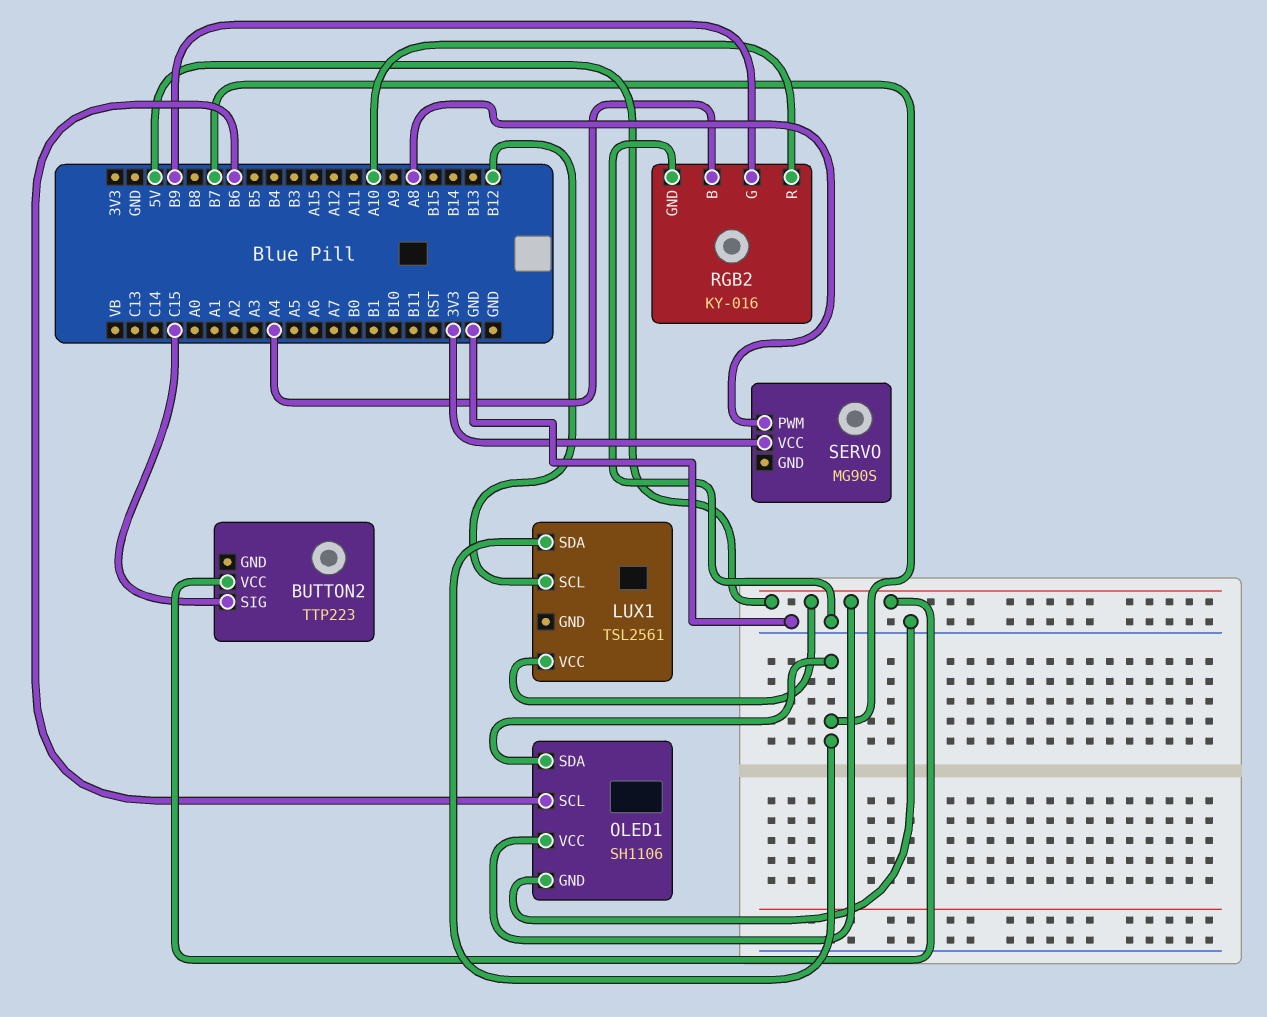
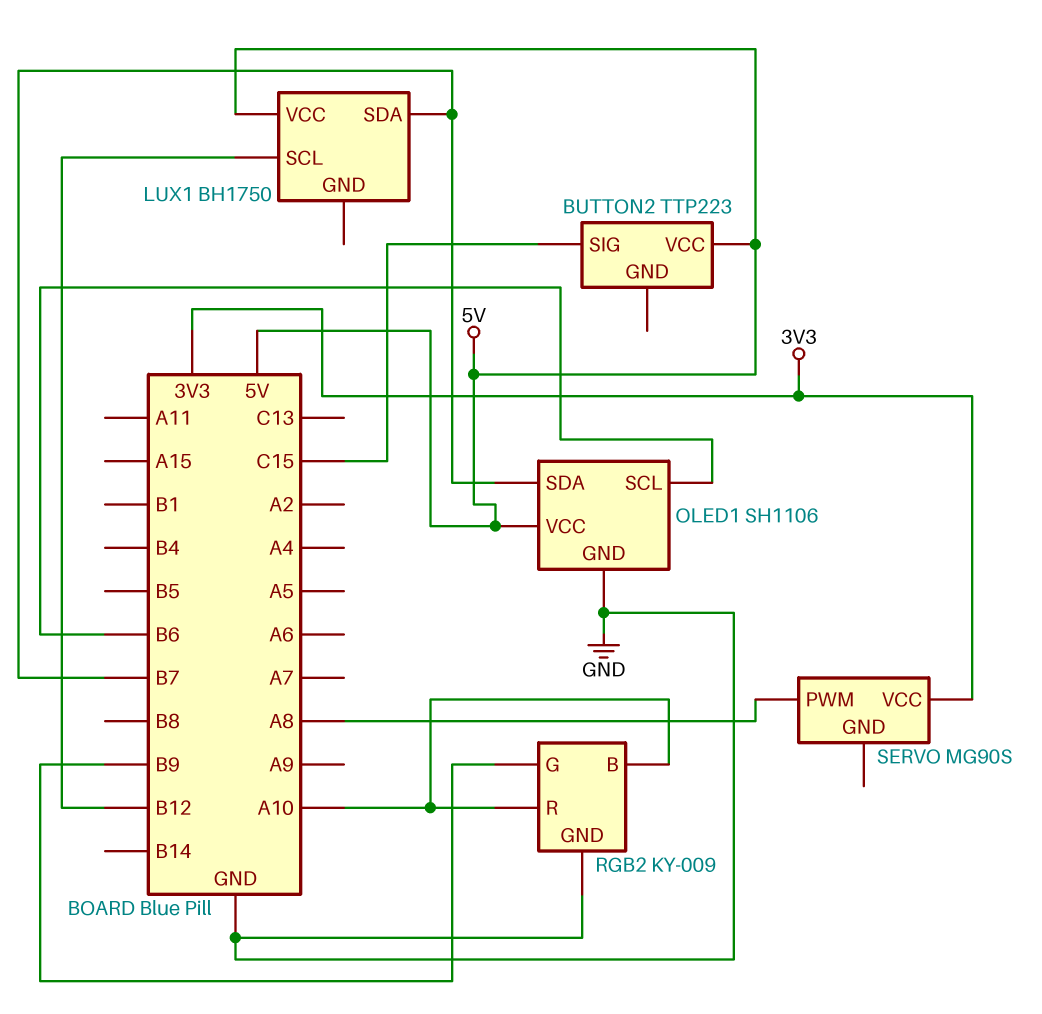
LUX1: TSL2561 -> BH1750
RGB2: KY-016 -> KY-009
RGB2 pin B: A4 -> A10

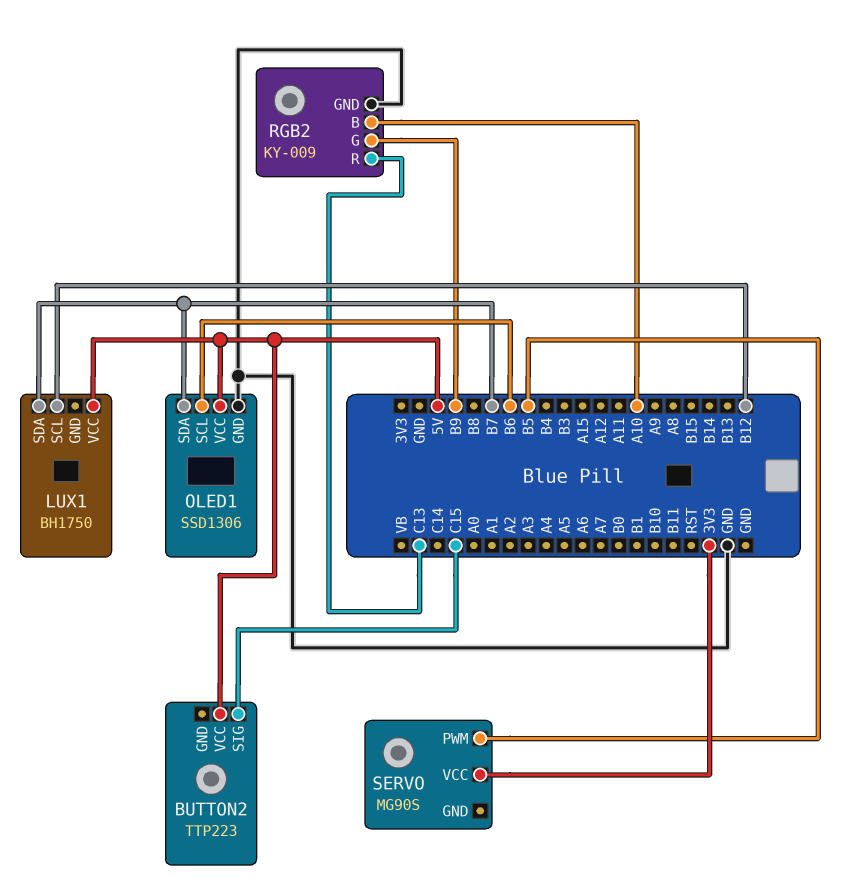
OLED1: SH1106 -> SSD1306
RGB2 pin R: A10 -> C13
SERVO pin PWM: A8 -> B5

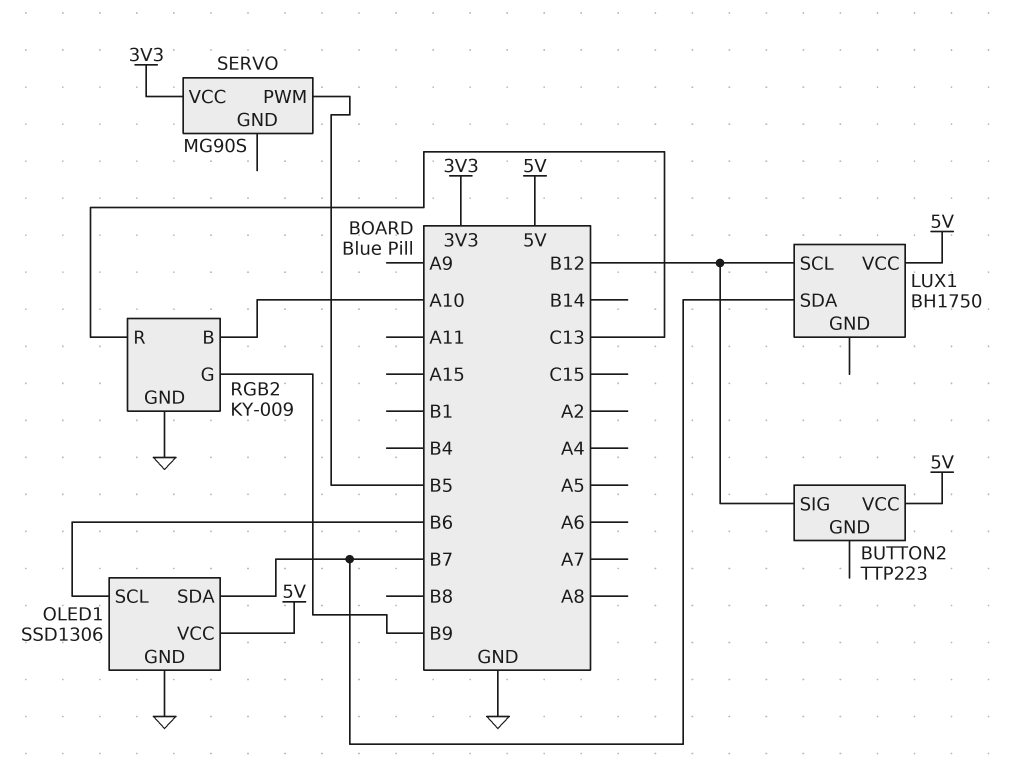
BUTTON2 pin SIG: C15 -> B12

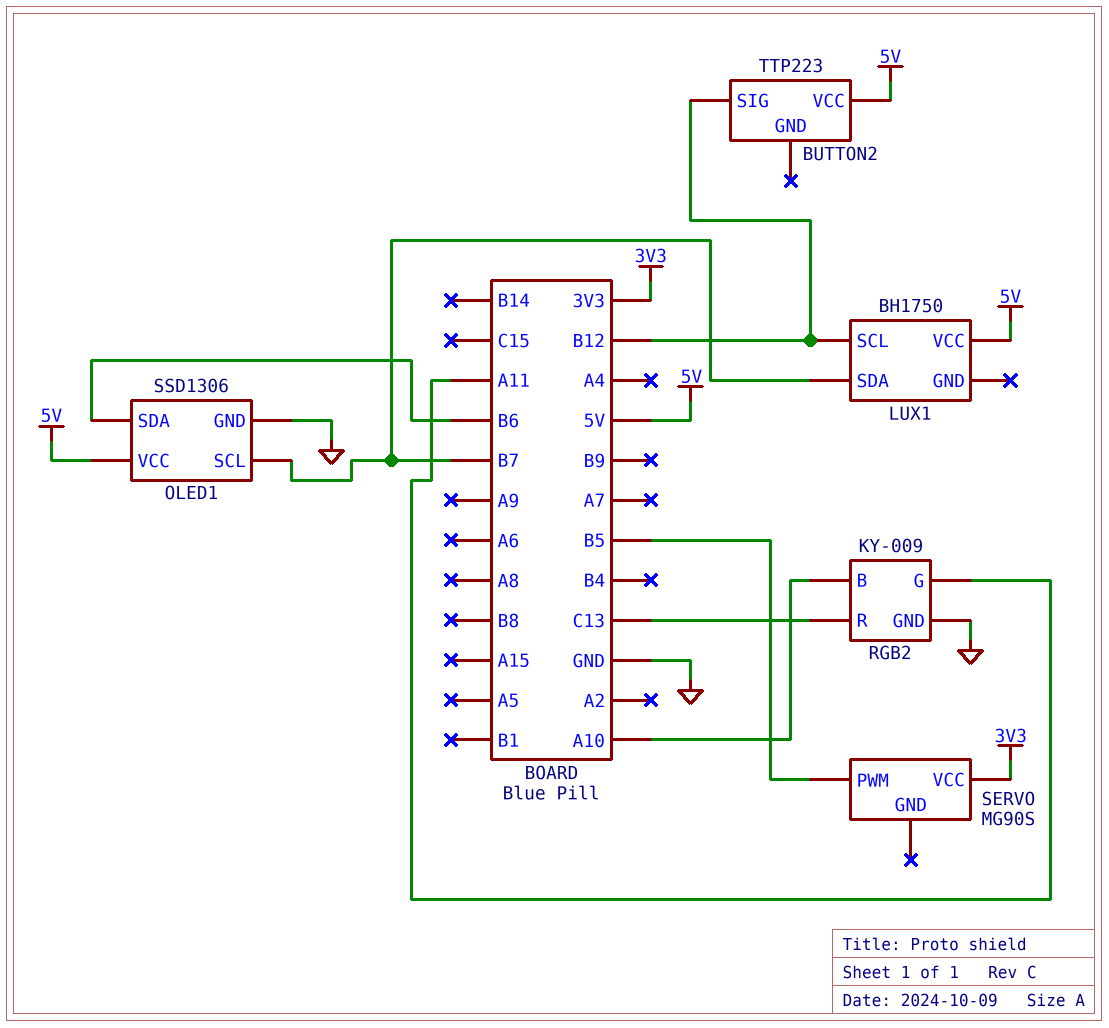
OLED1 pin SCL: B6 -> B7
OLED1 pin SDA: B7 -> B6
RGB2 pin G: B9 -> A11

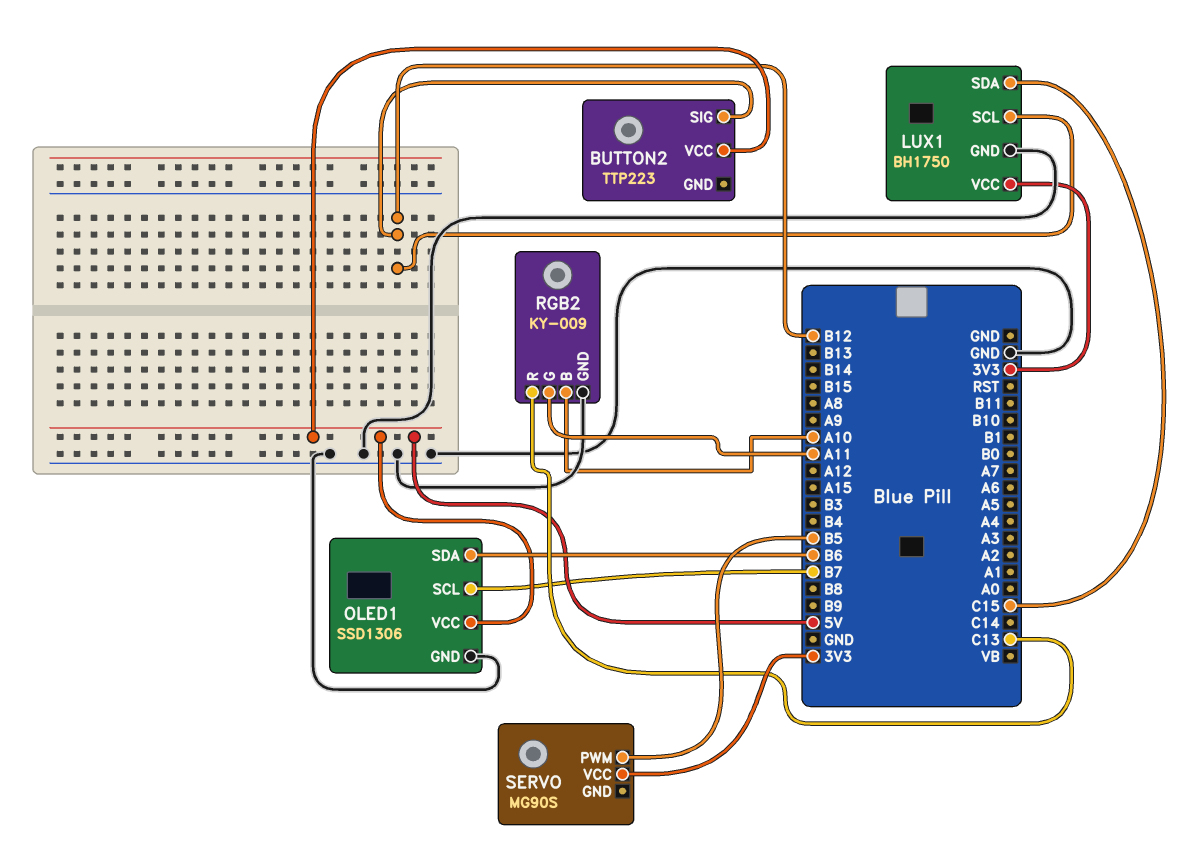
LUX1 pin GND: none -> GND
LUX1 pin SDA: B7 -> C15
LUX1 pin VCC: 5V -> 3V3

